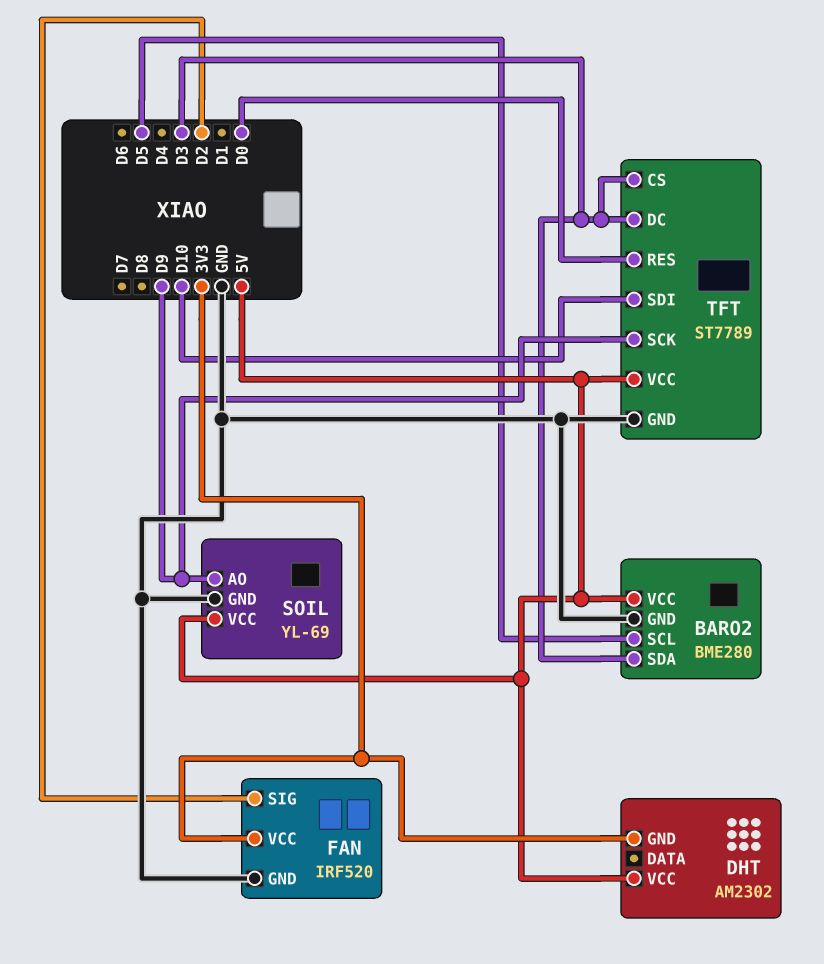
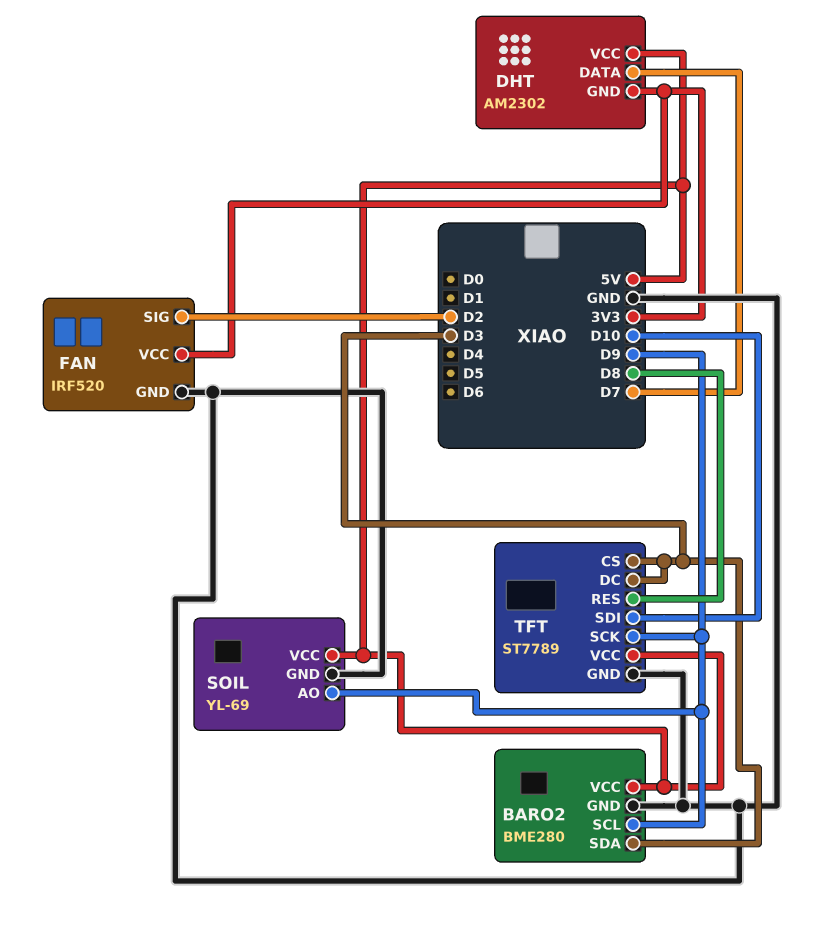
BARO2 pin SCL: D5 -> D9
DHT pin DATA: none -> D7
TFT pin RES: D0 -> D8

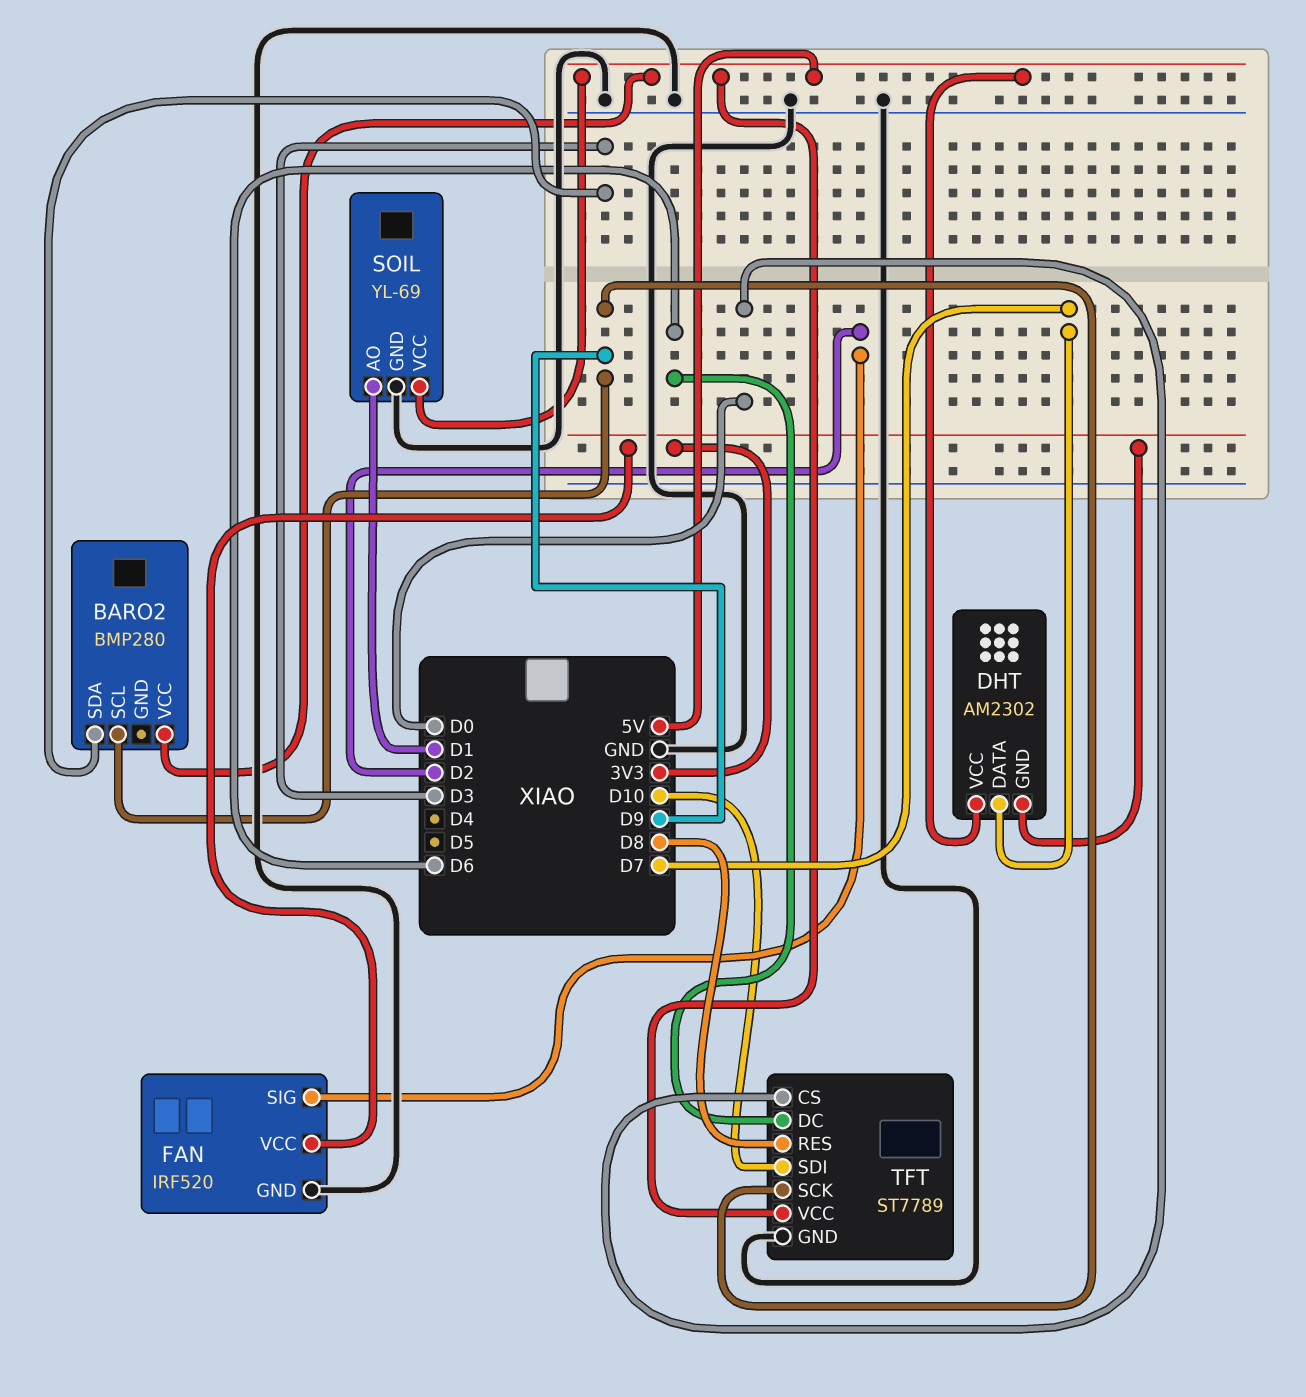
BARO2: BME280 -> BMP280
BARO2 pin GND: GND -> none
SOIL pin AO: D9 -> D1
TFT pin CS: D3 -> D0
TFT pin DC: D3 -> D6

